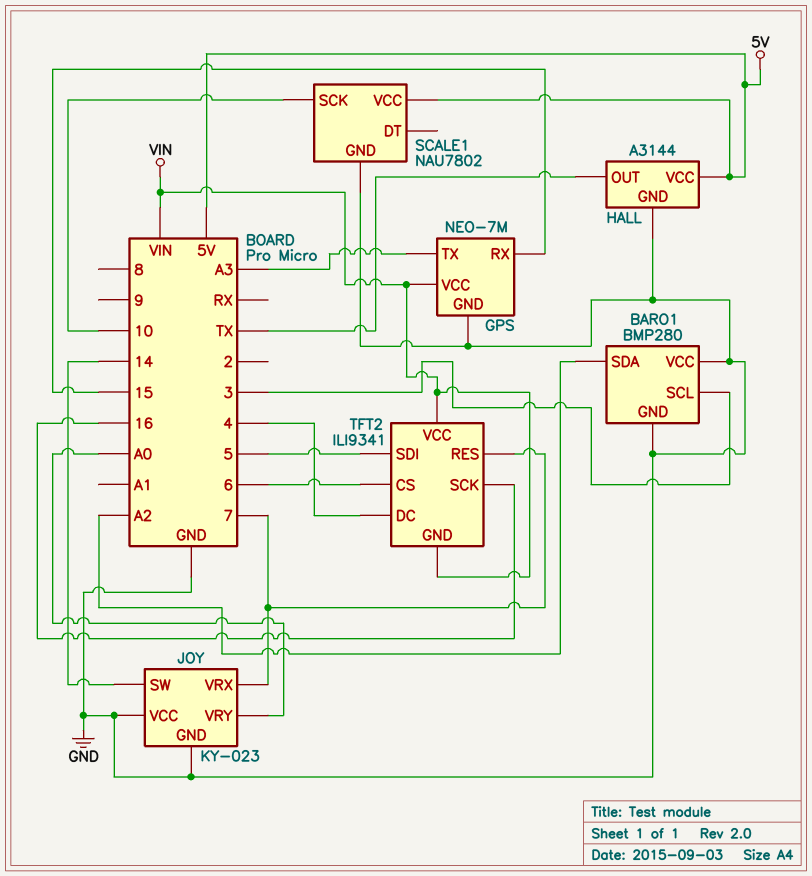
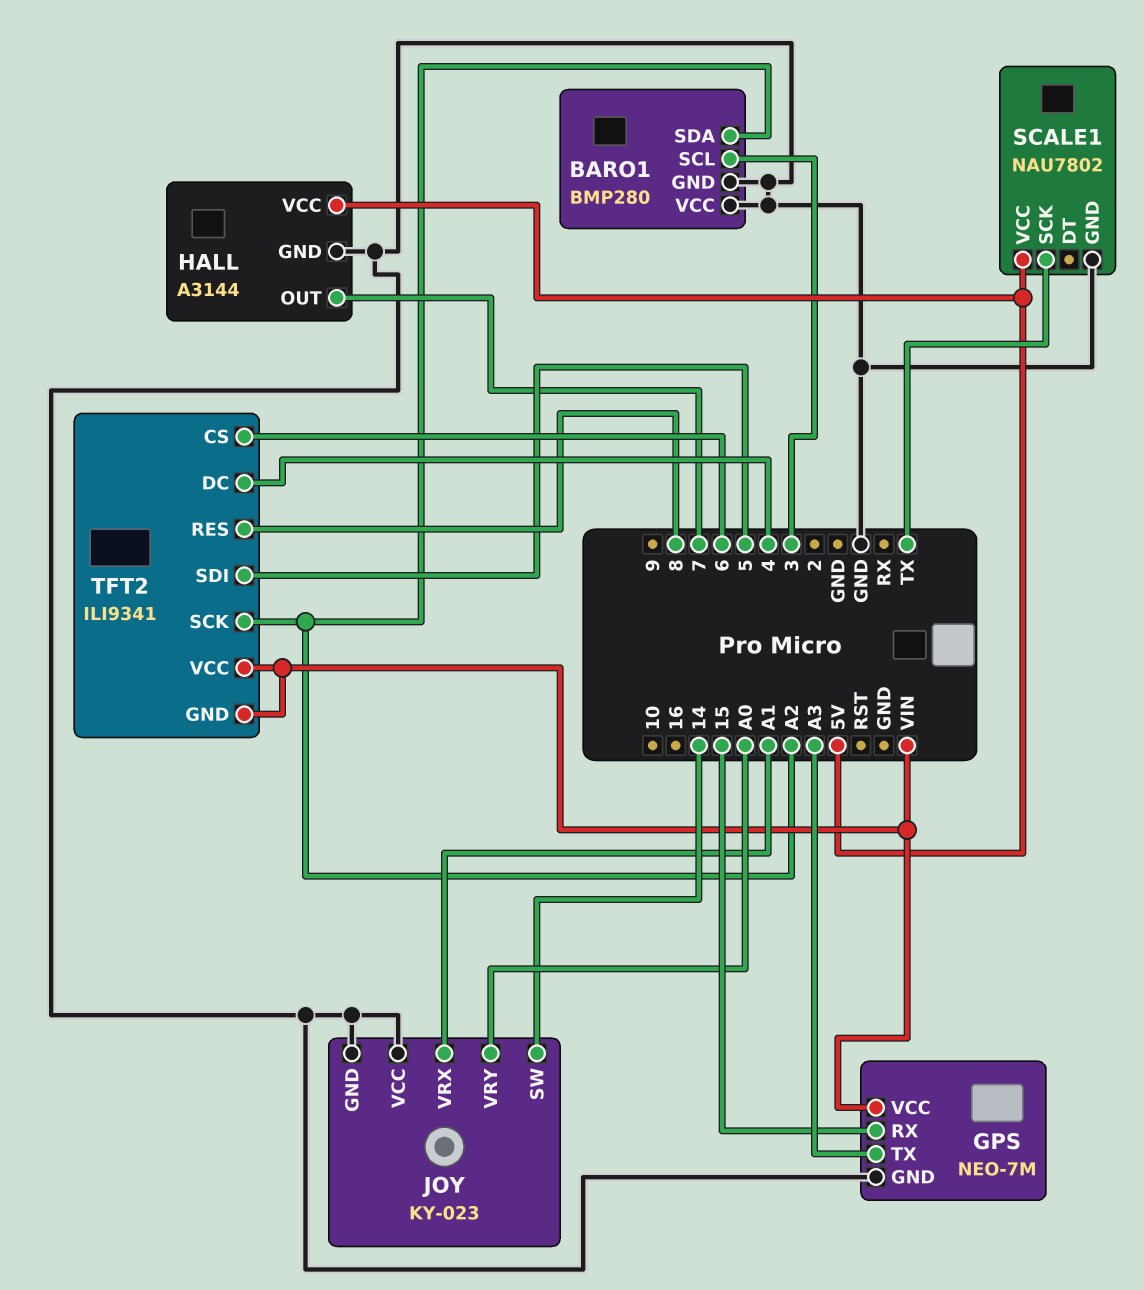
HALL pin OUT: TX -> 7
JOY pin VRX: 7 -> A1
SCALE1 pin SCK: 10 -> TX
TFT2 pin RES: 7 -> 8
TFT2 pin SCK: 16 -> A2

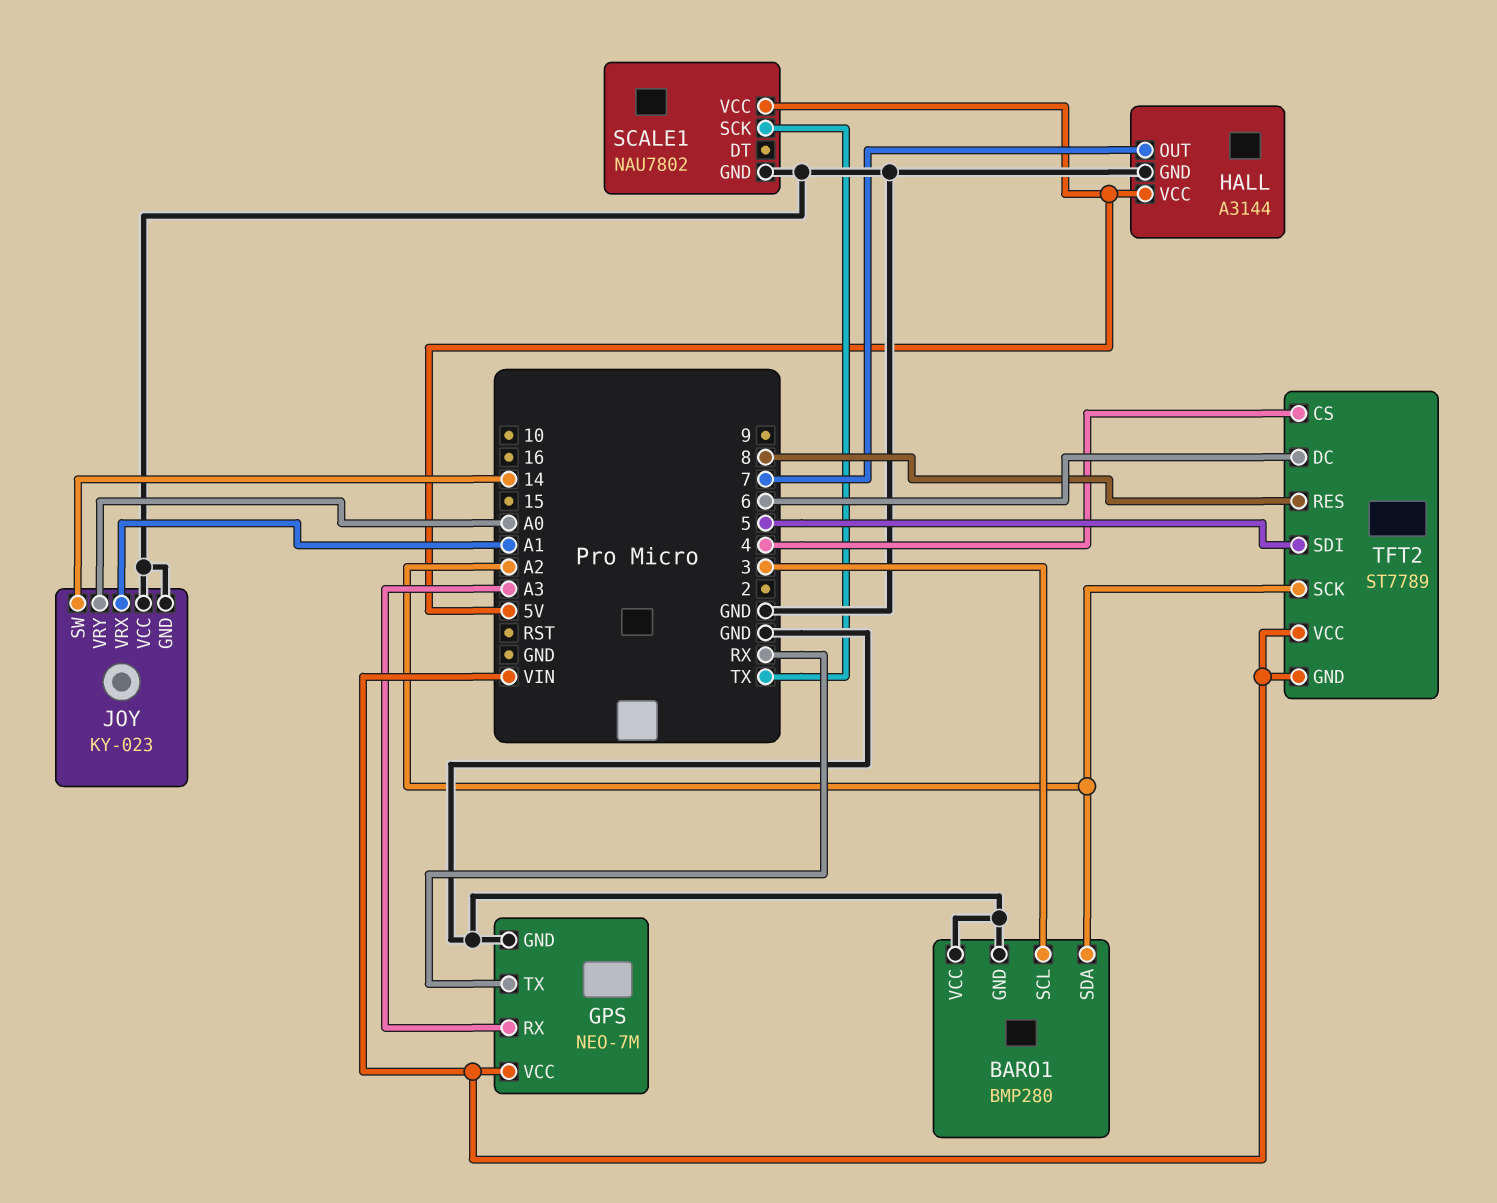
GPS pin RX: 15 -> A3
GPS pin TX: A3 -> RX
TFT2: ILI9341 -> ST7789
TFT2 pin CS: 6 -> 4
TFT2 pin DC: 4 -> 6

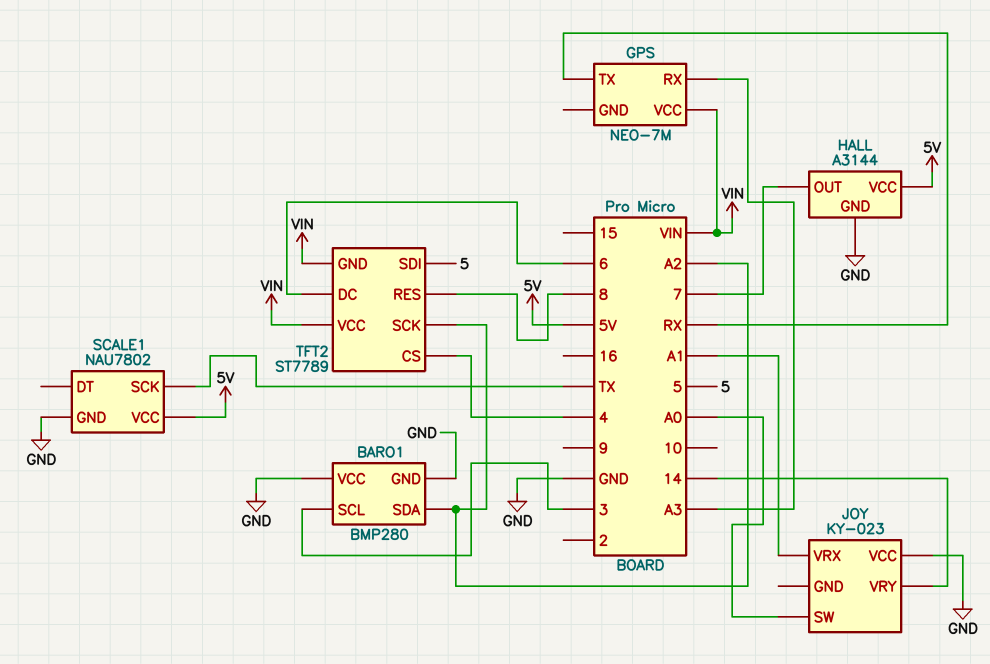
GPS pin GND: GND -> none
JOY pin GND: GND -> none
JOY pin SW: 14 -> A0
JOY pin VRY: A0 -> 14

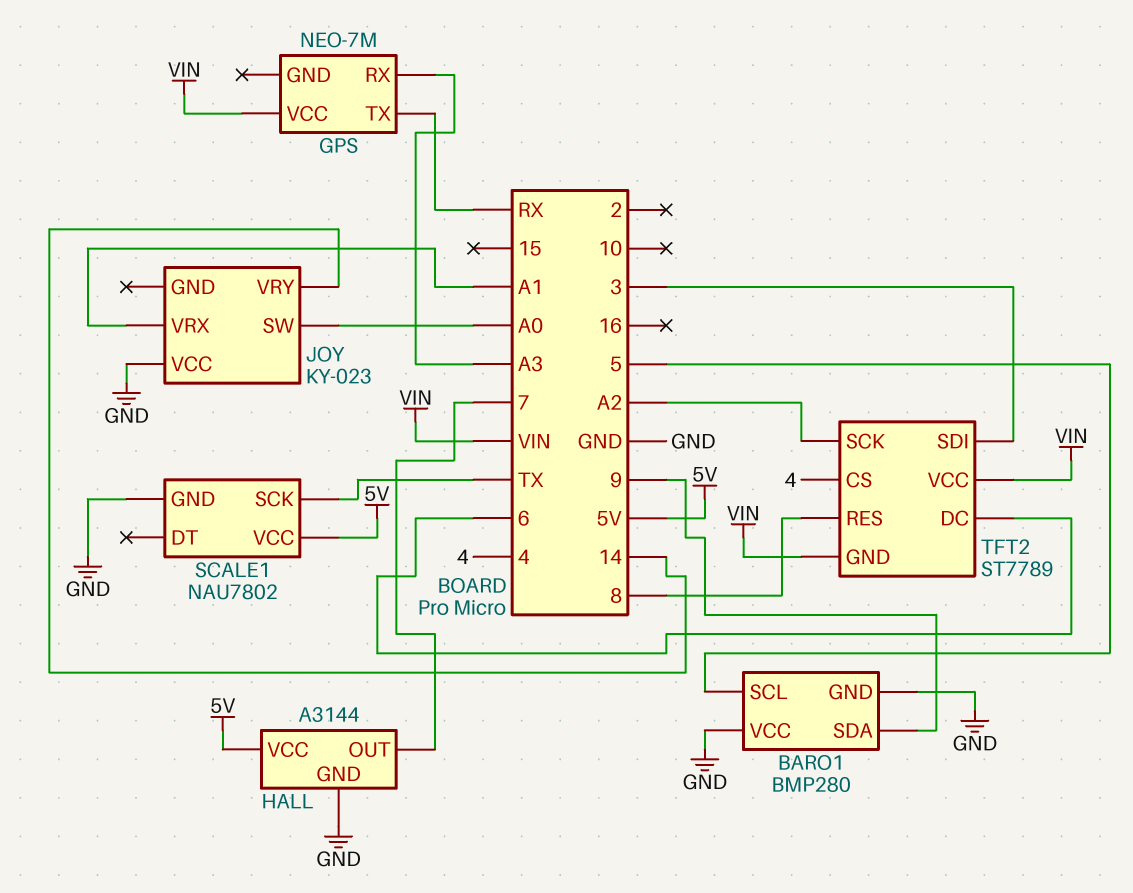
BARO1 pin SCL: 3 -> 5
BARO1 pin SDA: A2 -> 9
TFT2 pin SDI: 5 -> 3

